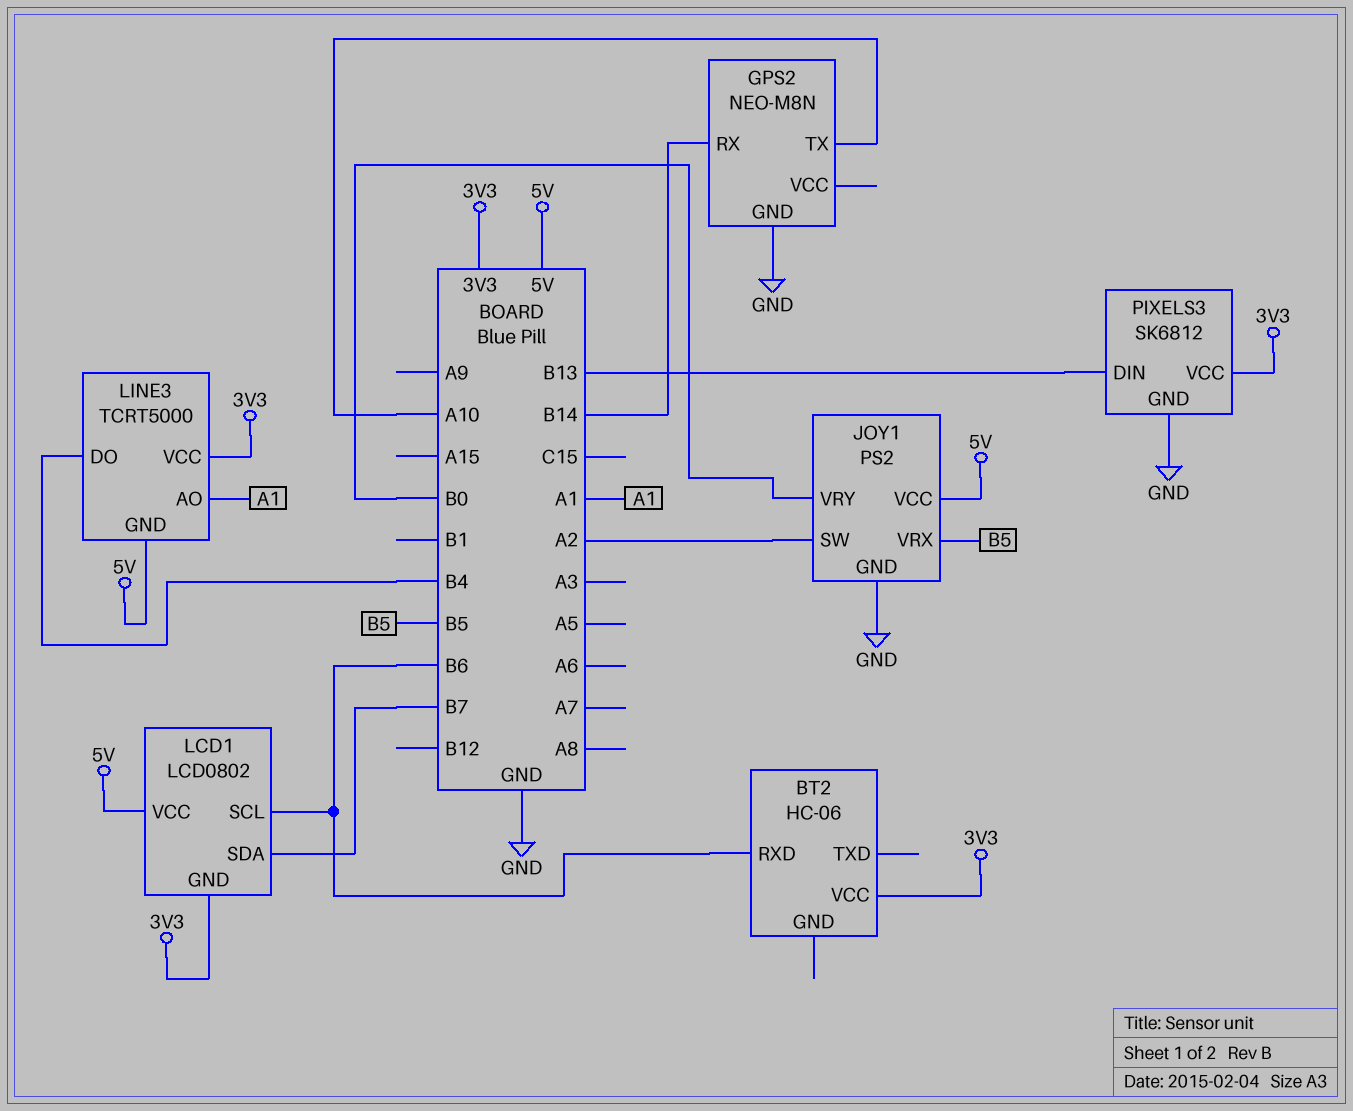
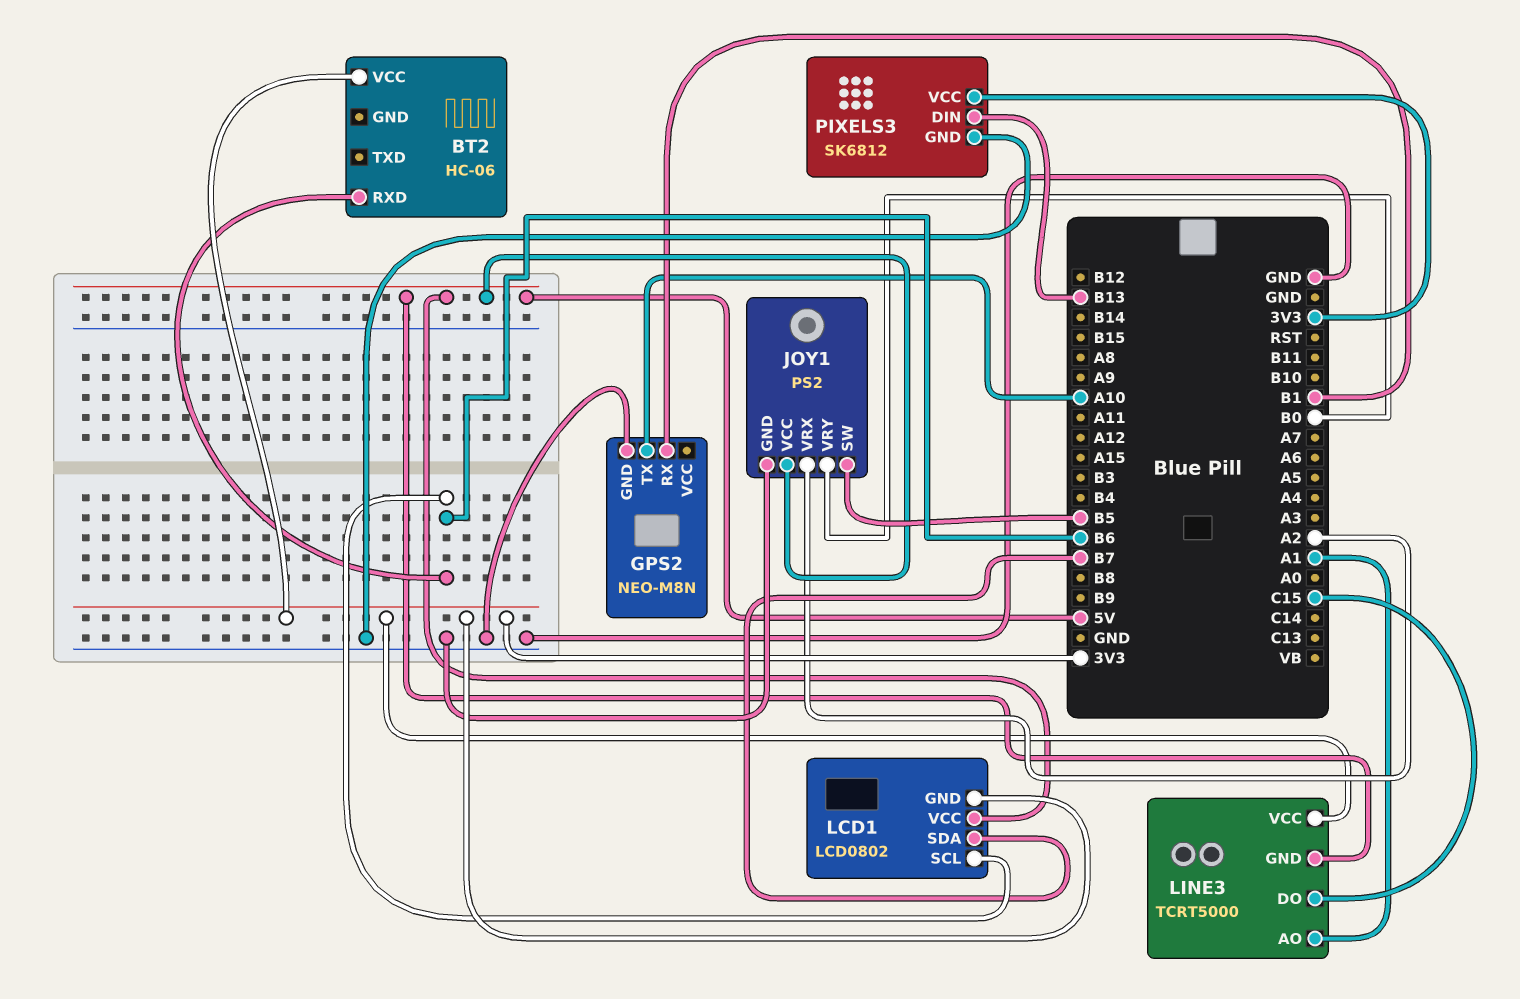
GPS2 pin RX: B14 -> B1
JOY1 pin SW: A2 -> B5
JOY1 pin VRX: B5 -> A2
LINE3 pin DO: B4 -> C15

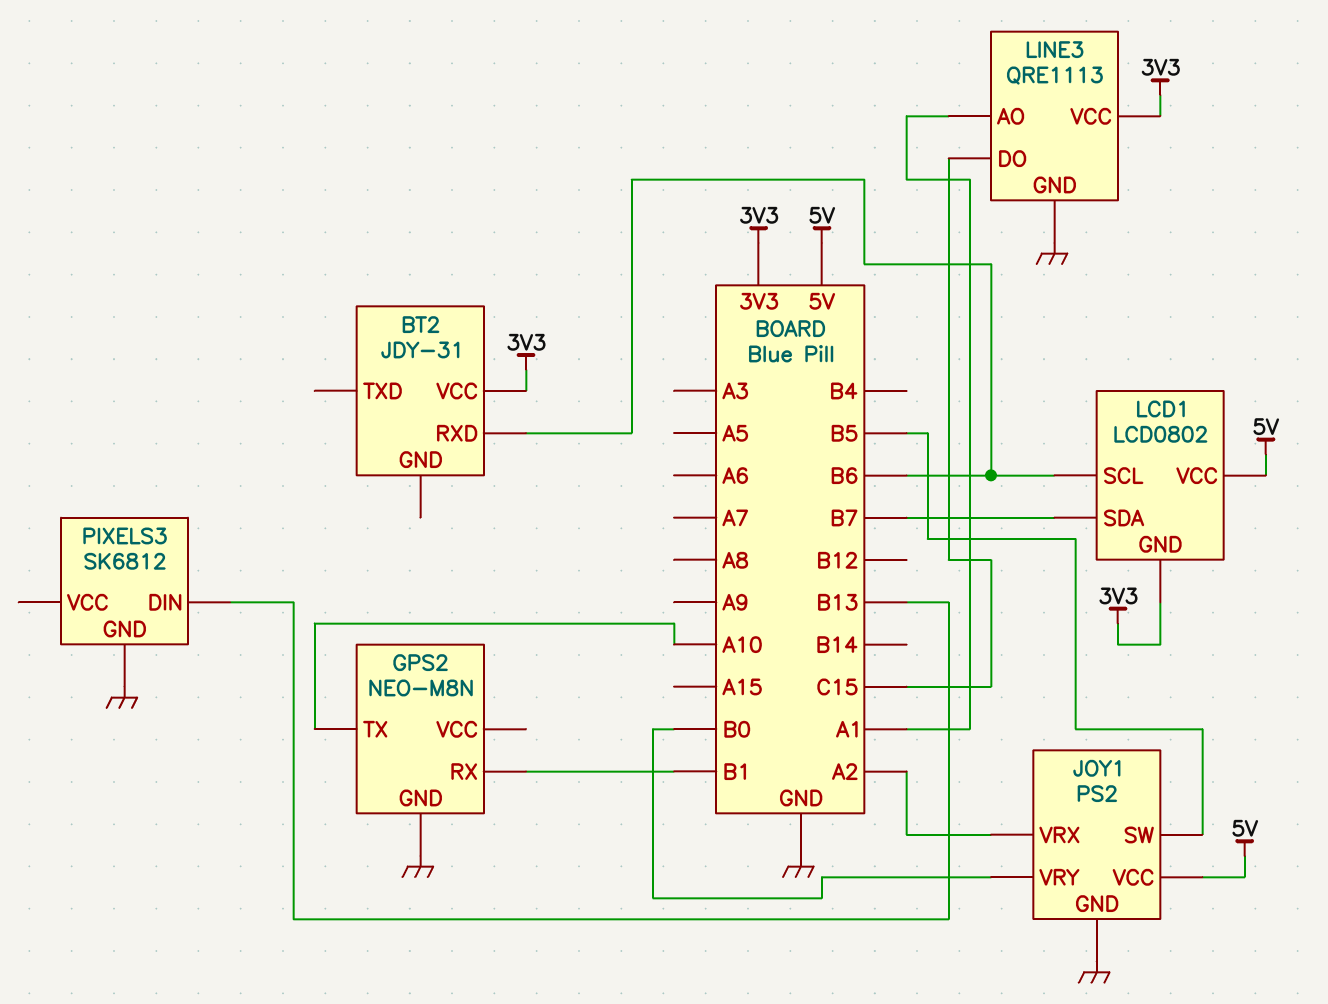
BT2: HC-06 -> JDY-31
LINE3: TCRT5000 -> QRE1113
LINE3 pin GND: 5V -> GND
PIXELS3 pin VCC: 3V3 -> none

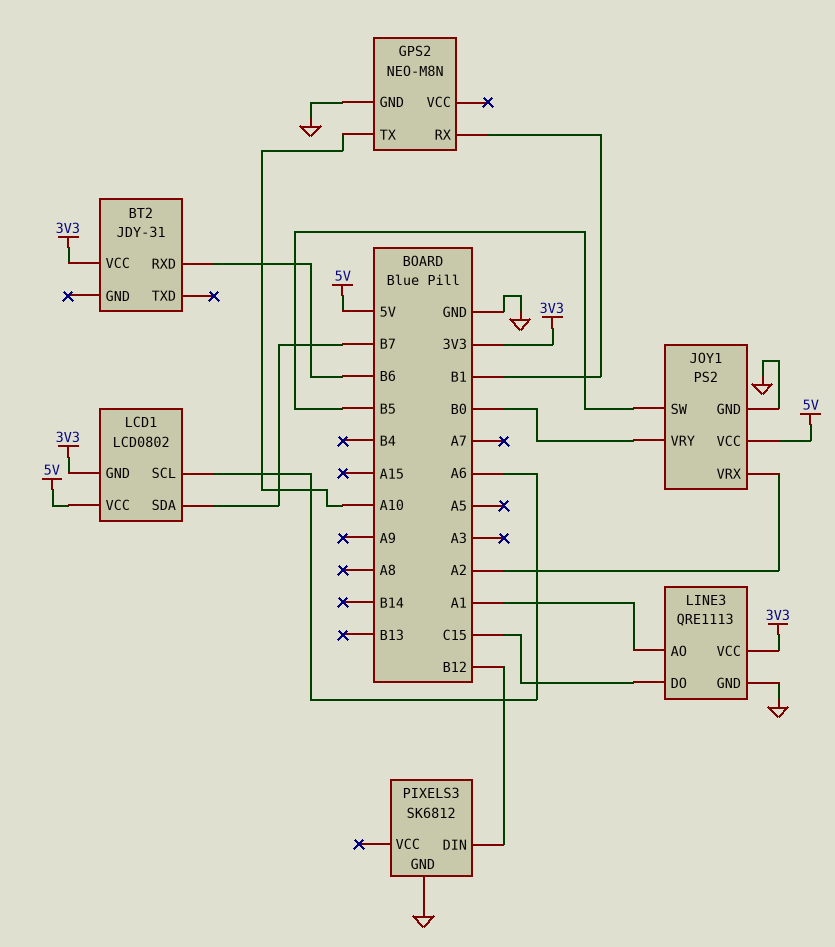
LCD1 pin SCL: B6 -> A6
PIXELS3 pin DIN: B13 -> B12

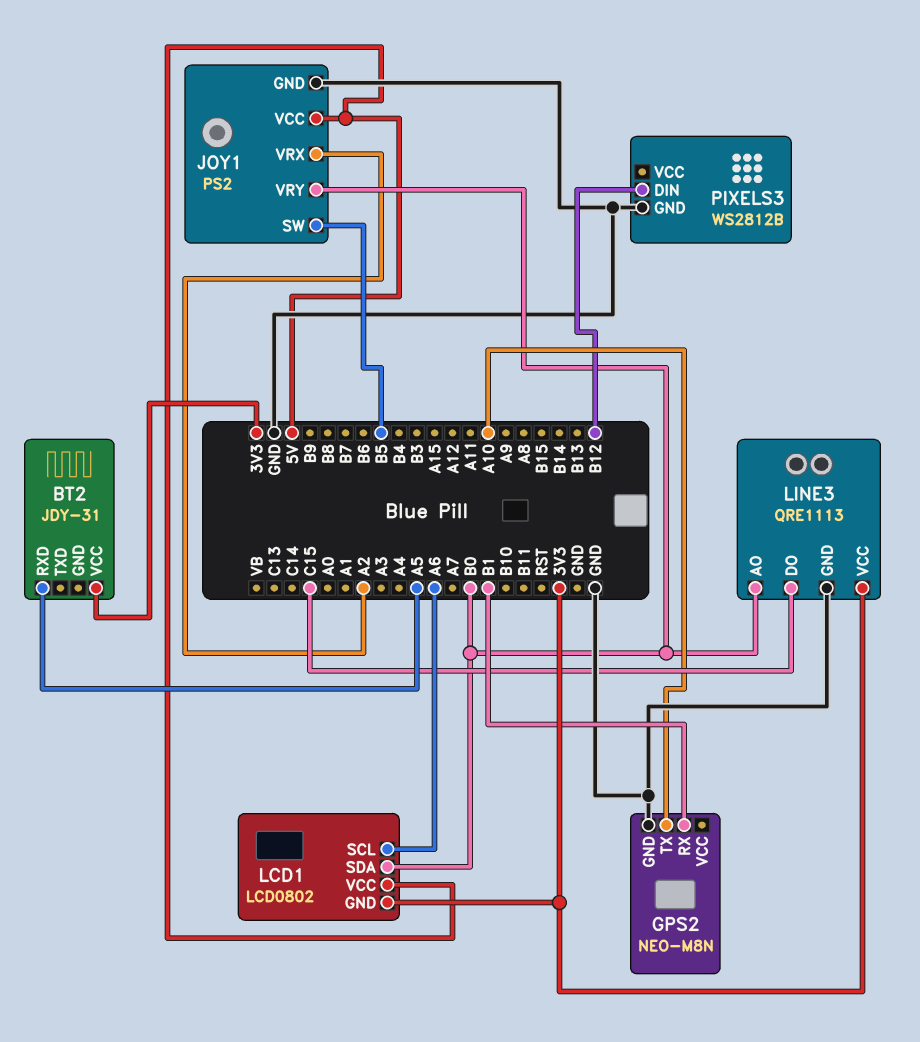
BT2 pin RXD: B6 -> A5
LCD1 pin SDA: B7 -> B0
LINE3 pin AO: A1 -> B0
PIXELS3: SK6812 -> WS2812B

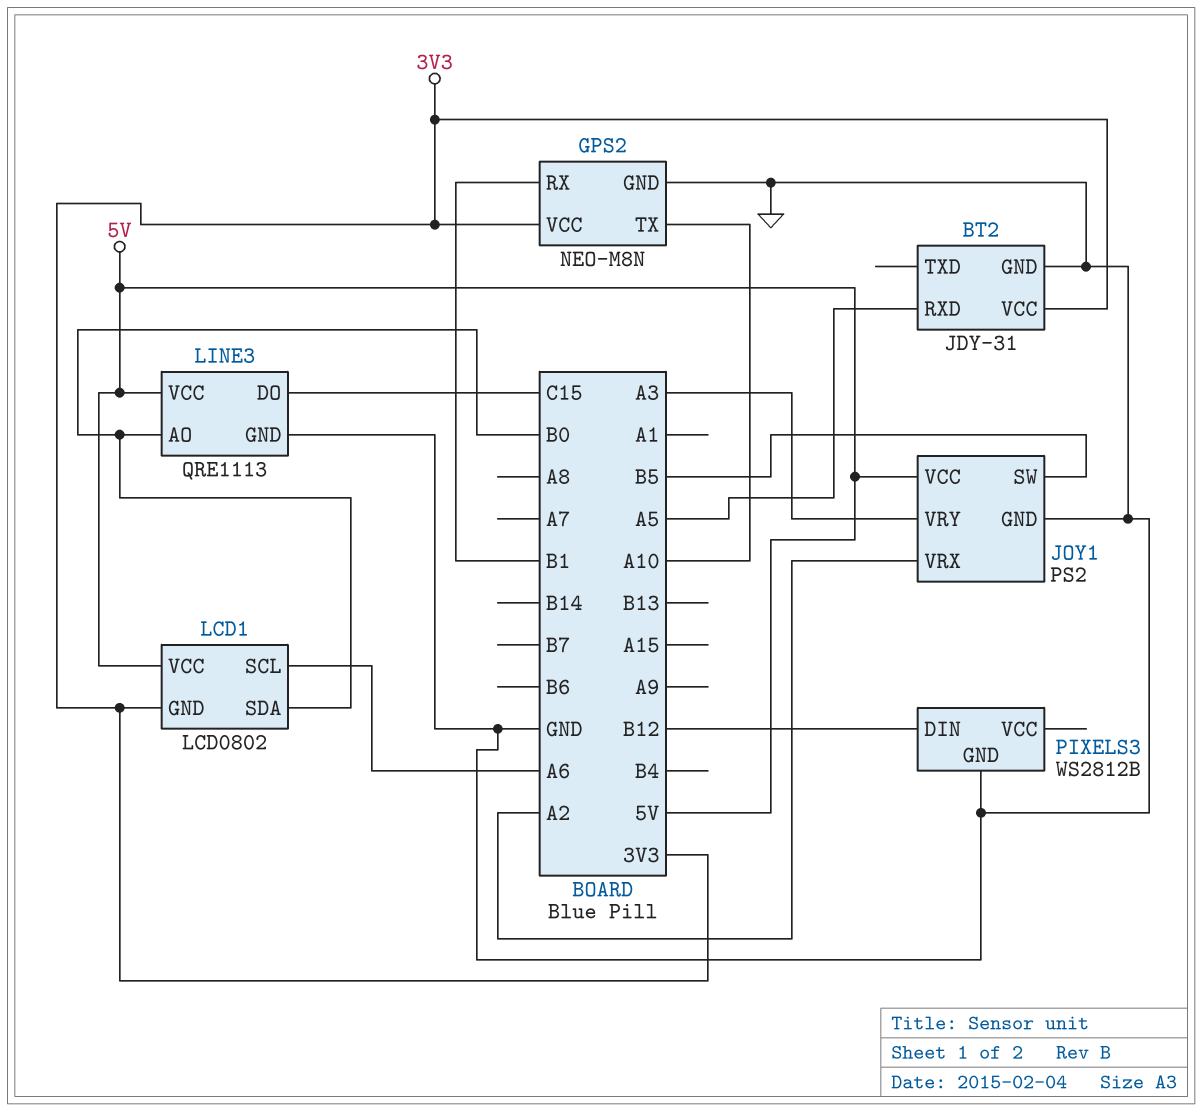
BT2 pin GND: none -> GND
GPS2 pin VCC: none -> 3V3
JOY1 pin VRY: B0 -> A3
LINE3 pin VCC: 3V3 -> 5V

